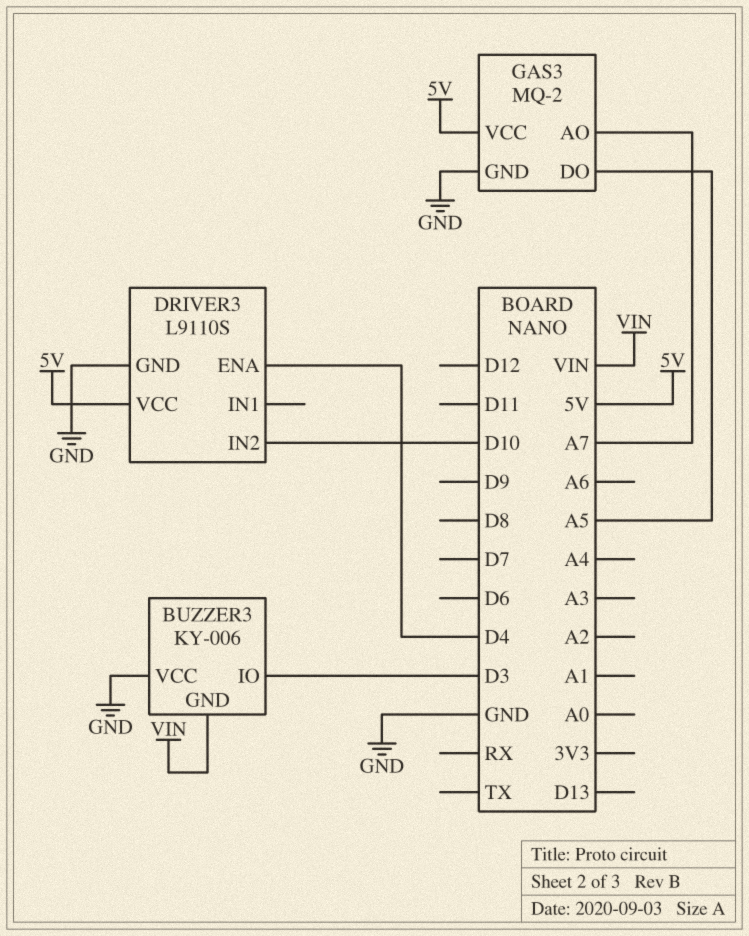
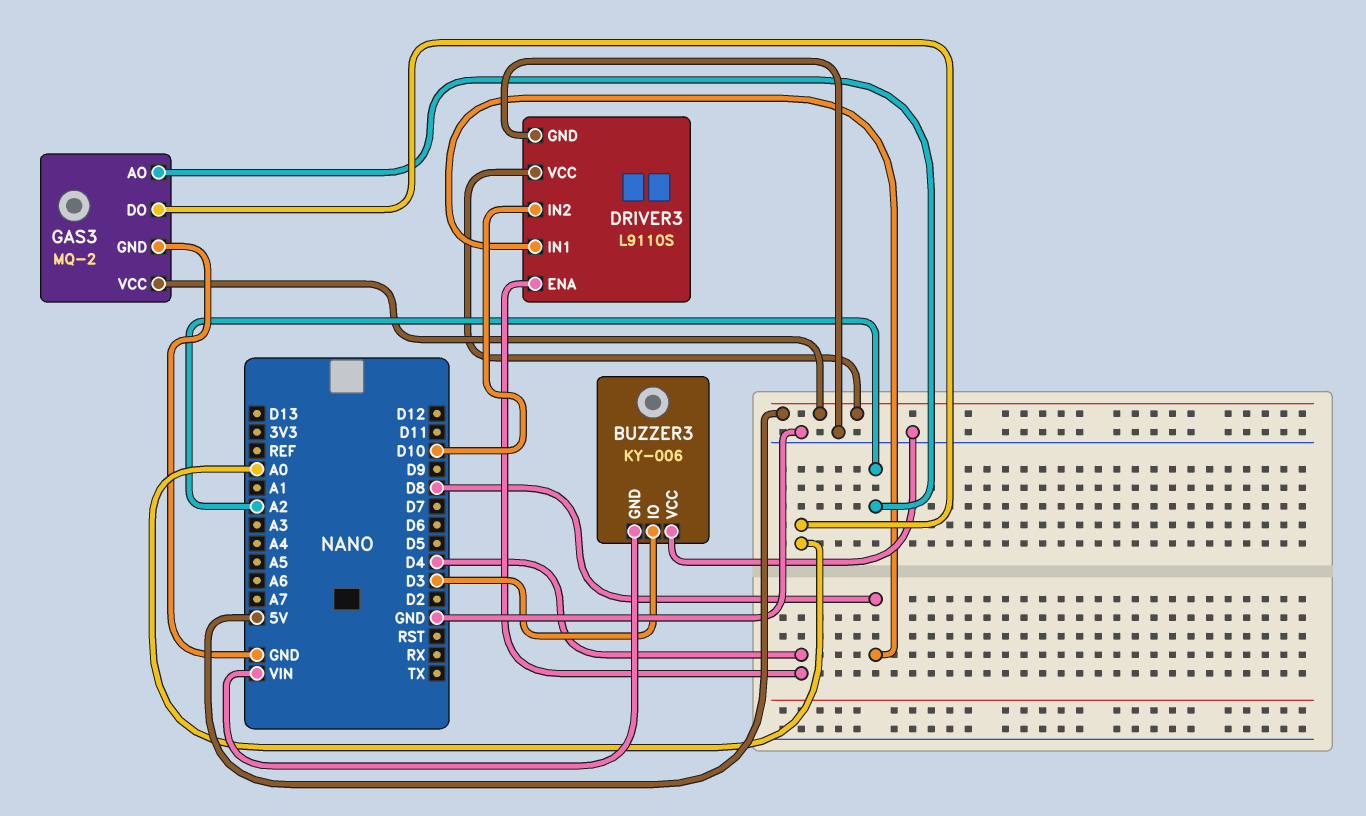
DRIVER3 pin IN1: none -> D8
GAS3 pin AO: A7 -> A2
GAS3 pin DO: A5 -> A0

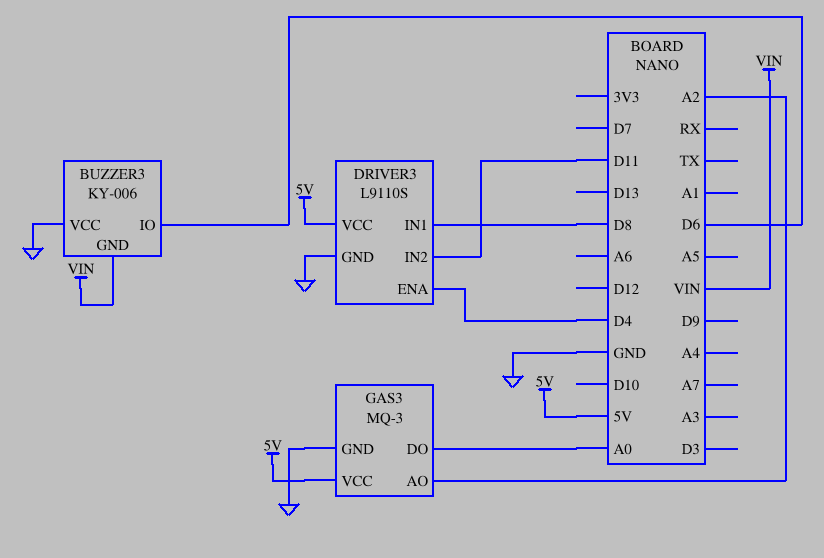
BUZZER3 pin IO: D3 -> D6
DRIVER3 pin IN2: D10 -> D11
GAS3: MQ-2 -> MQ-3

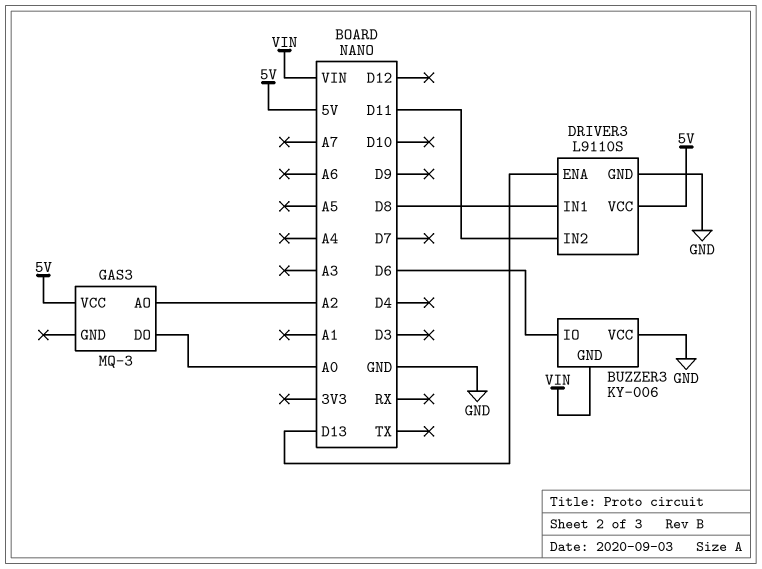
DRIVER3 pin ENA: D4 -> D13
GAS3 pin GND: GND -> none

